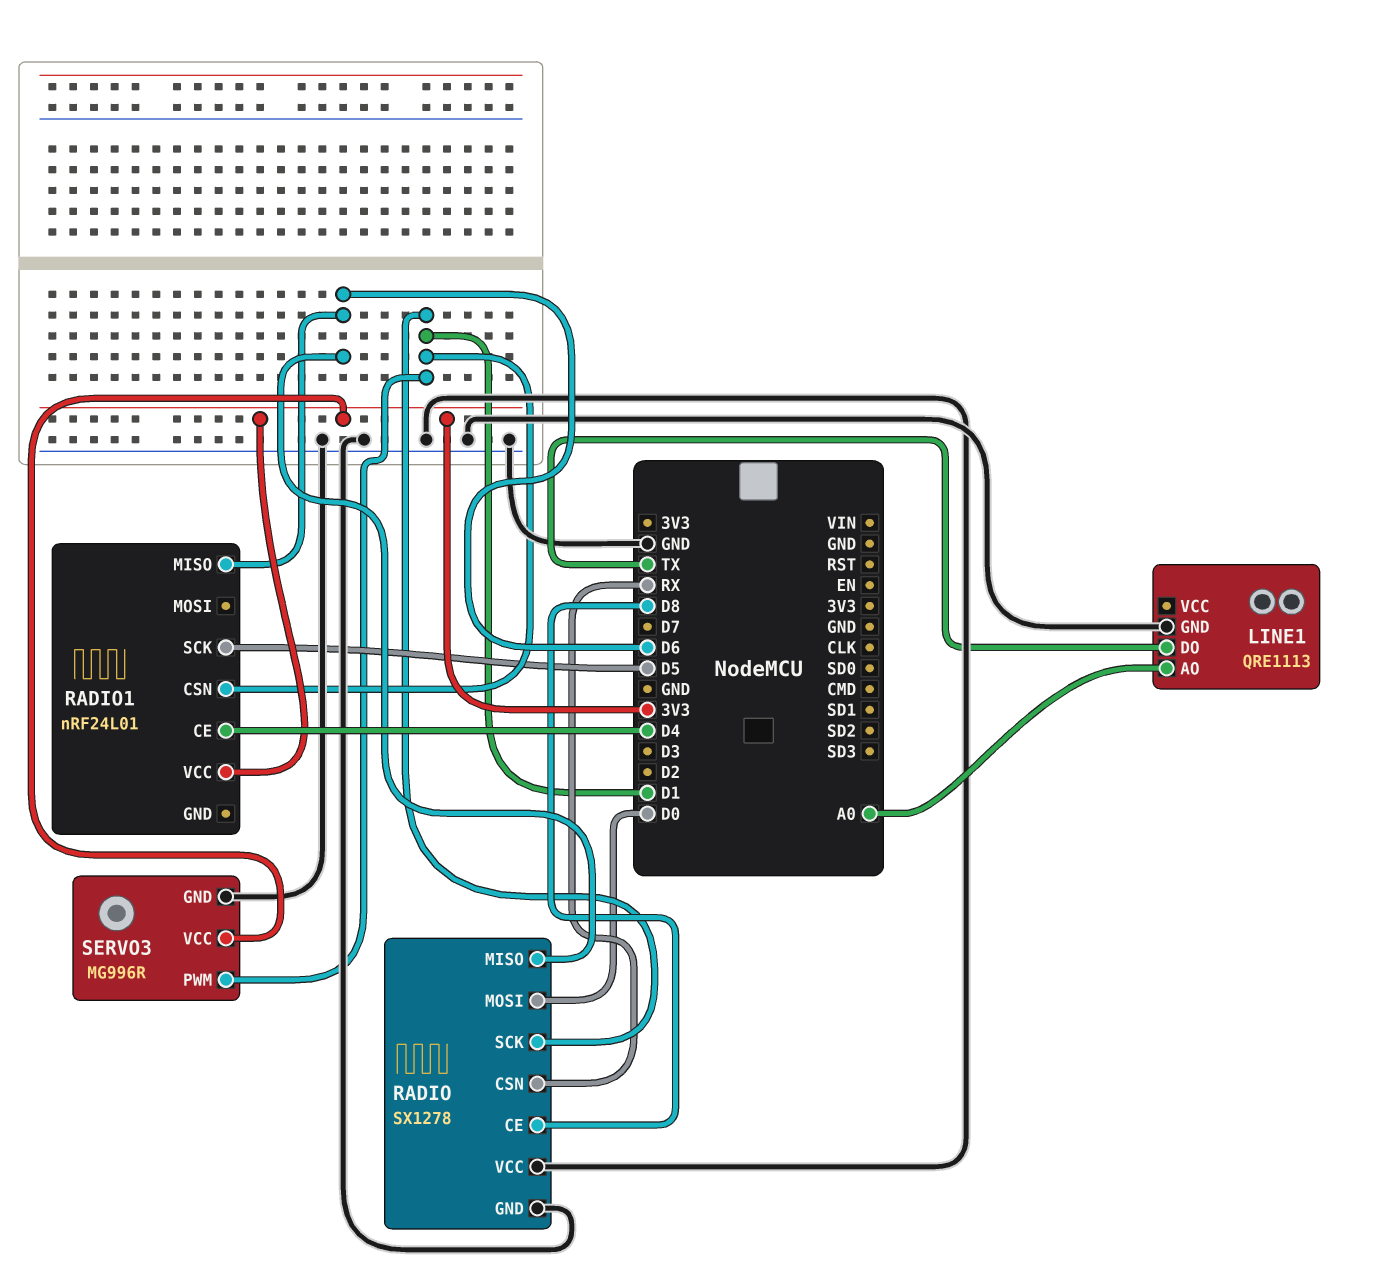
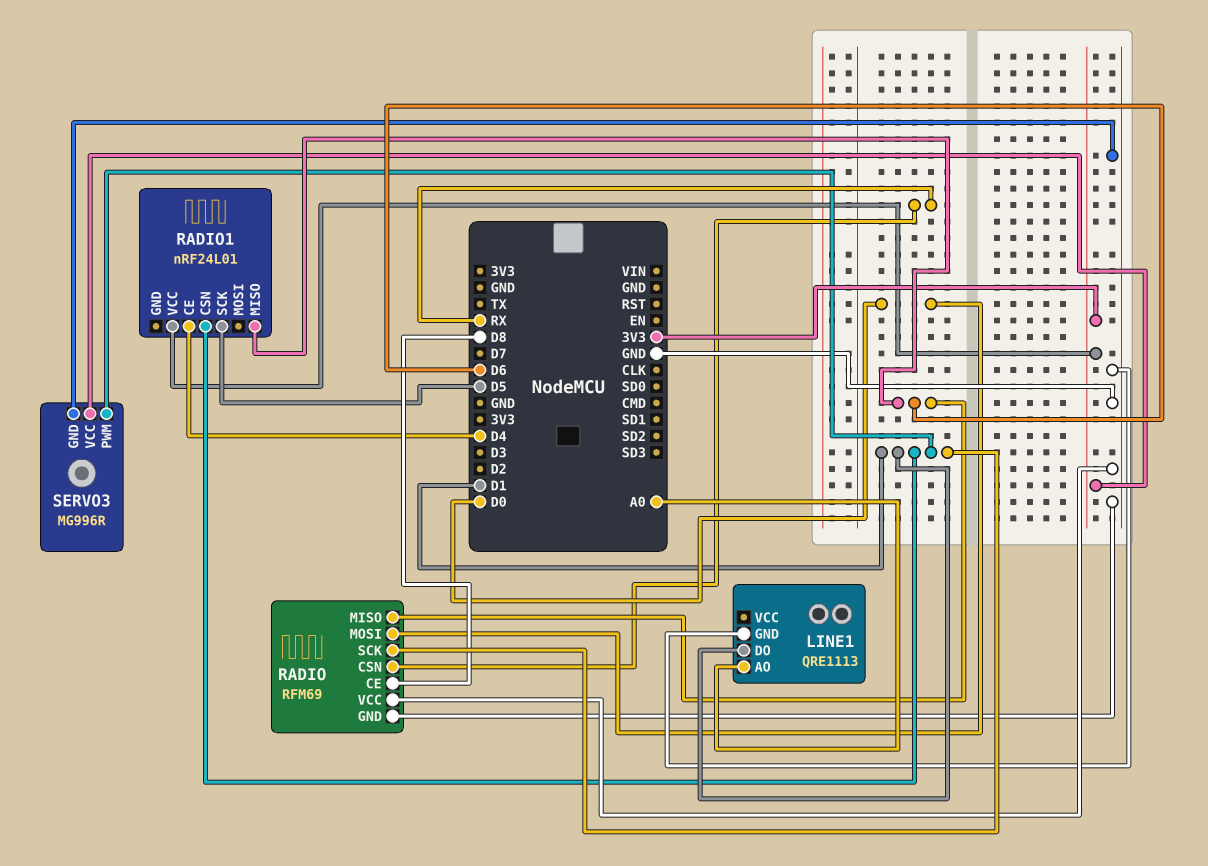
LINE1 pin DO: TX -> D1
RADIO: SX1278 -> RFM69

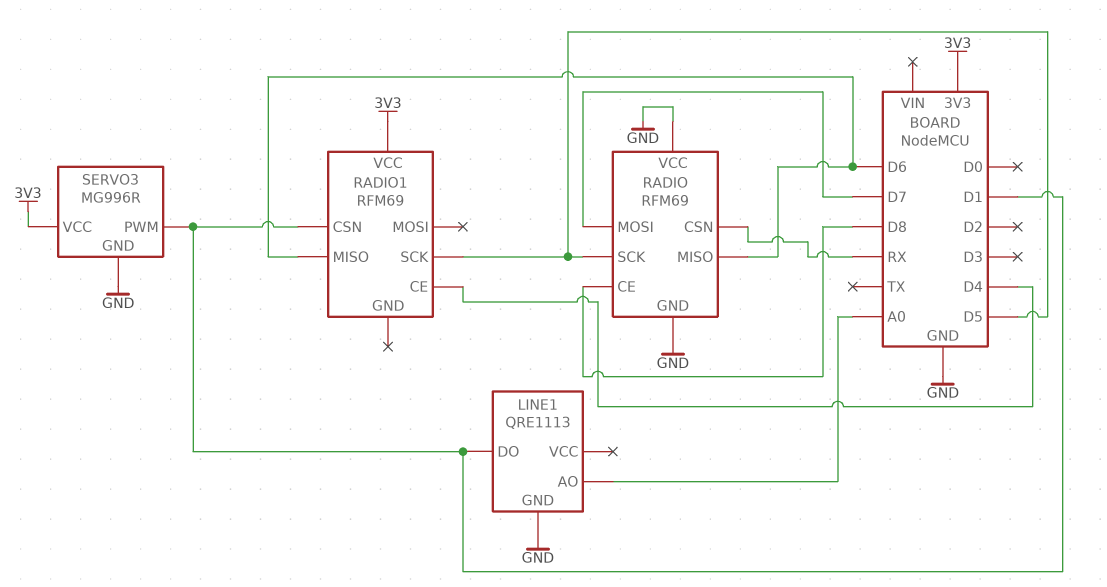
RADIO pin MOSI: D0 -> D7
RADIO pin SCK: D1 -> D5
RADIO1: nRF24L01 -> RFM69

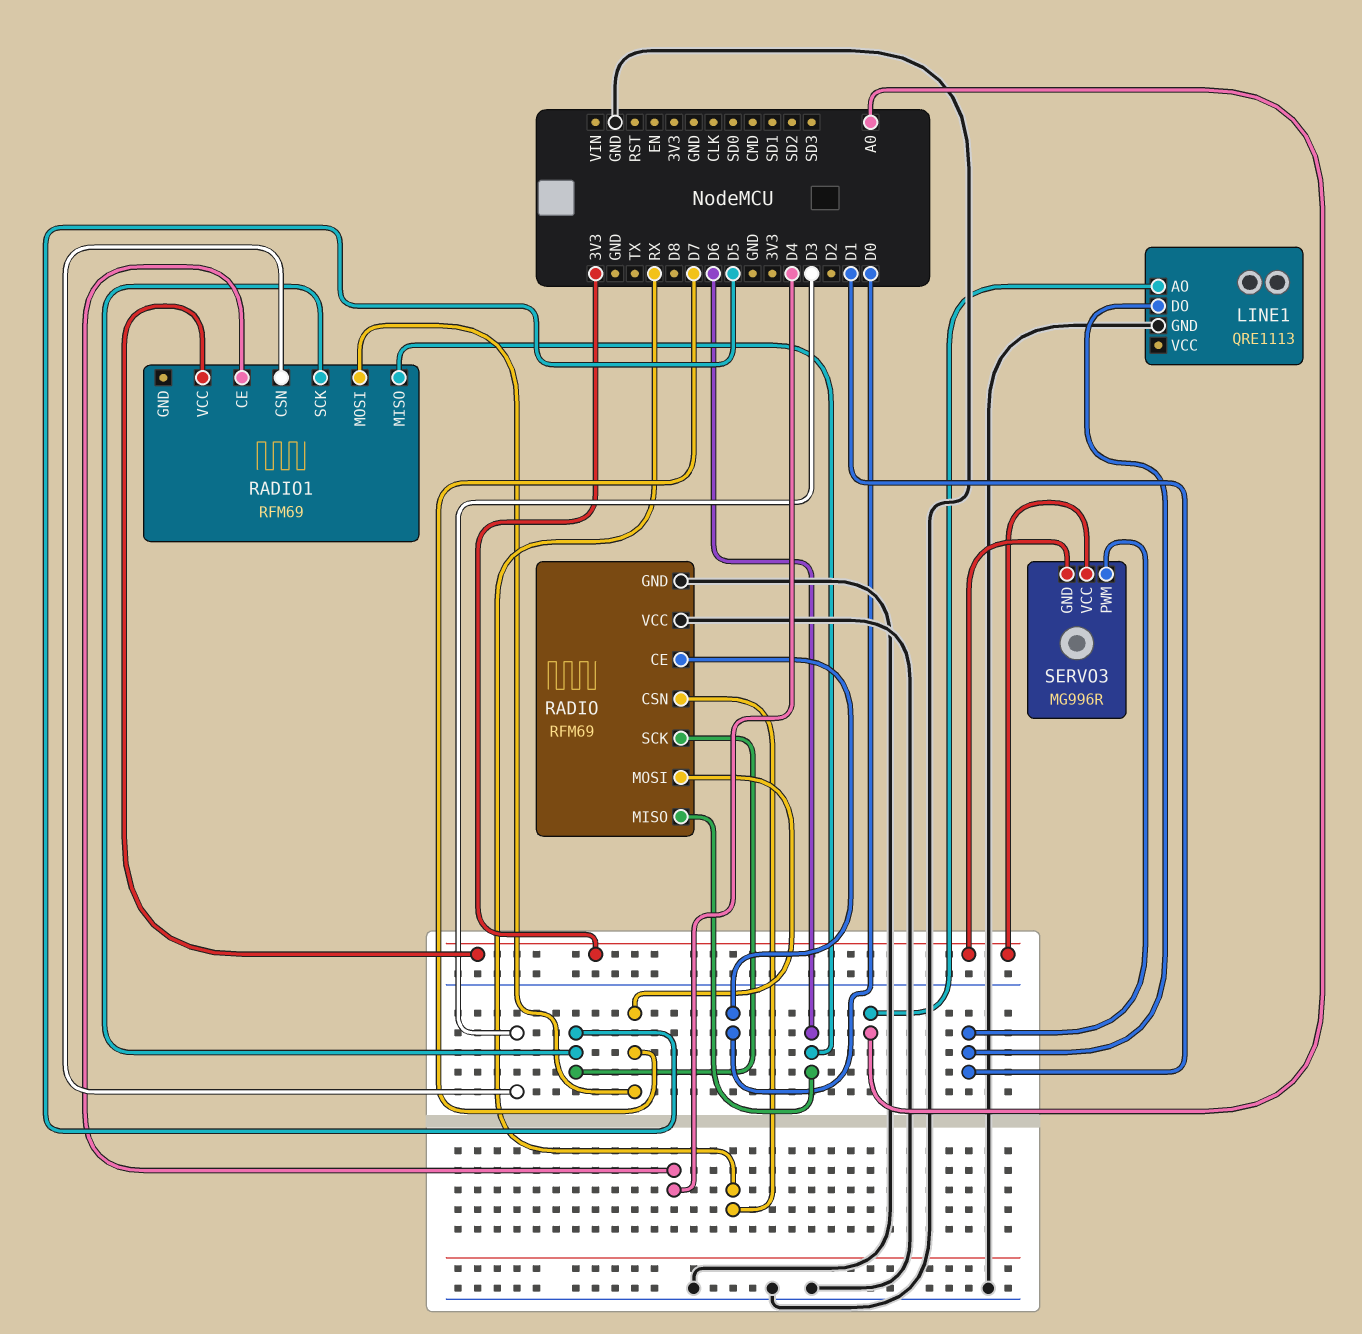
RADIO pin CE: D8 -> D0
RADIO1 pin CSN: D1 -> D3
RADIO1 pin MOSI: none -> D7
SERVO3 pin GND: GND -> 3V3

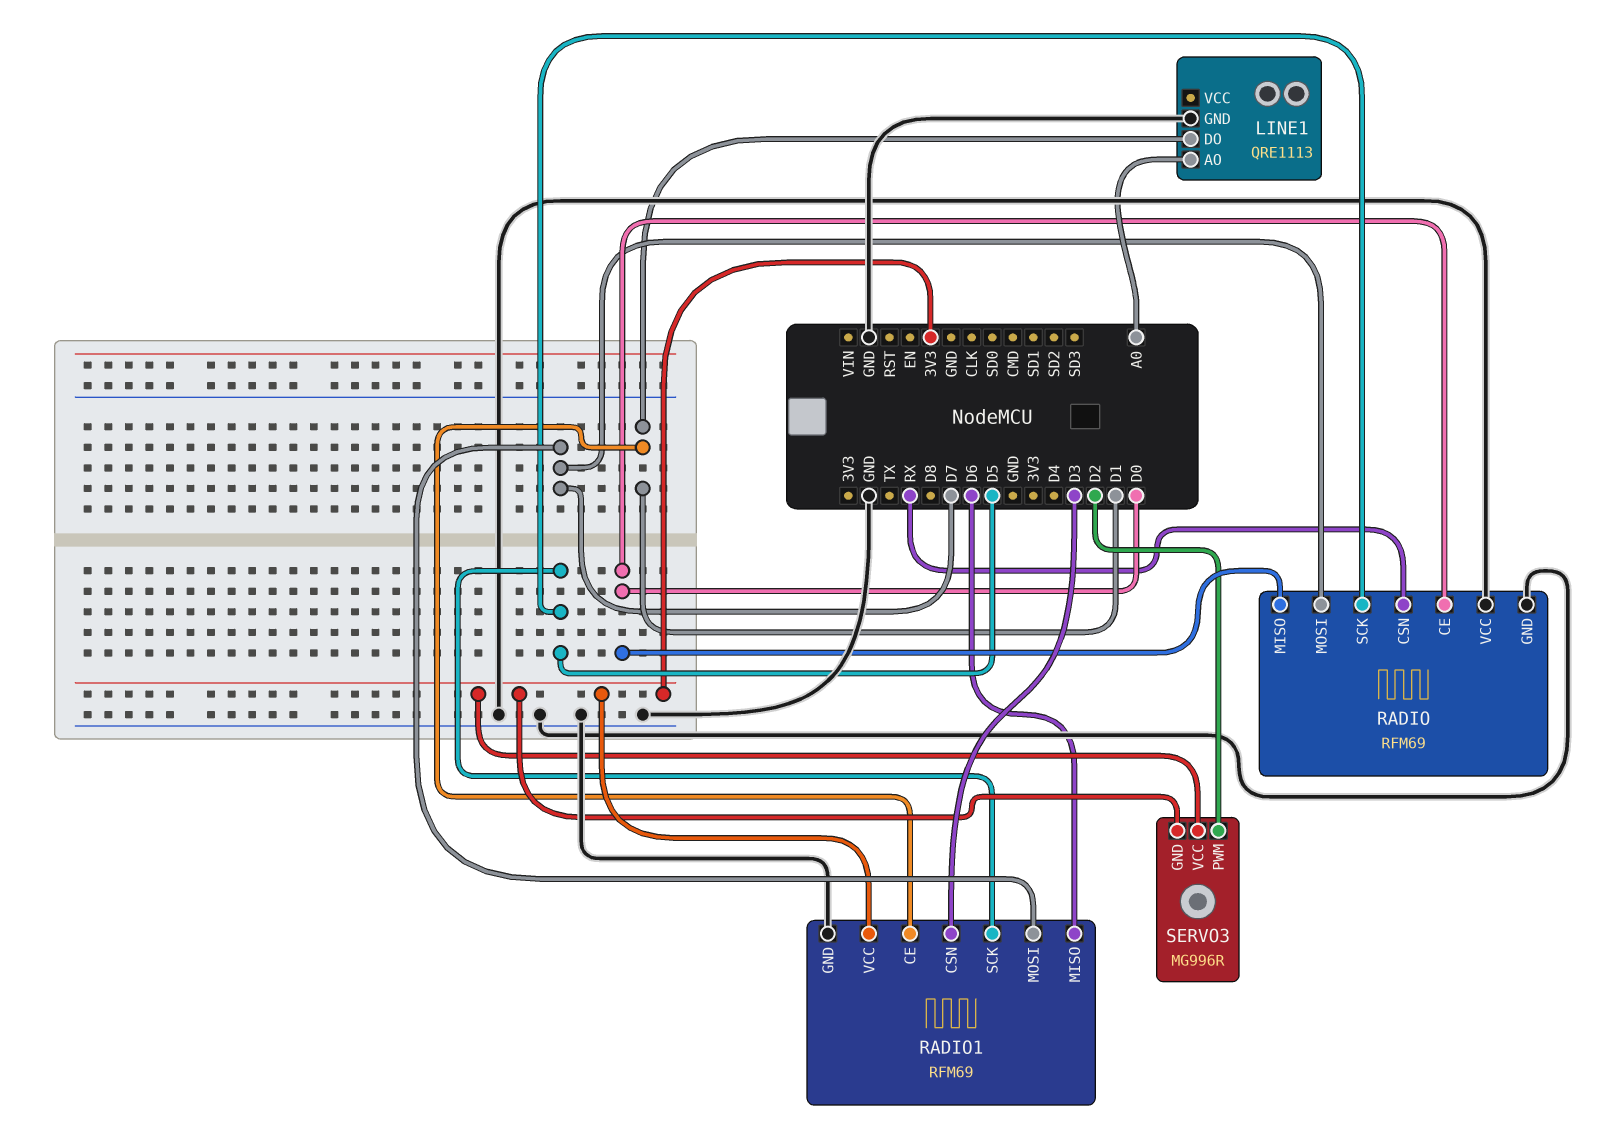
RADIO pin MISO: D6 -> D0
RADIO1 pin CE: D4 -> D1
RADIO1 pin GND: none -> GND
SERVO3 pin PWM: D1 -> D2

